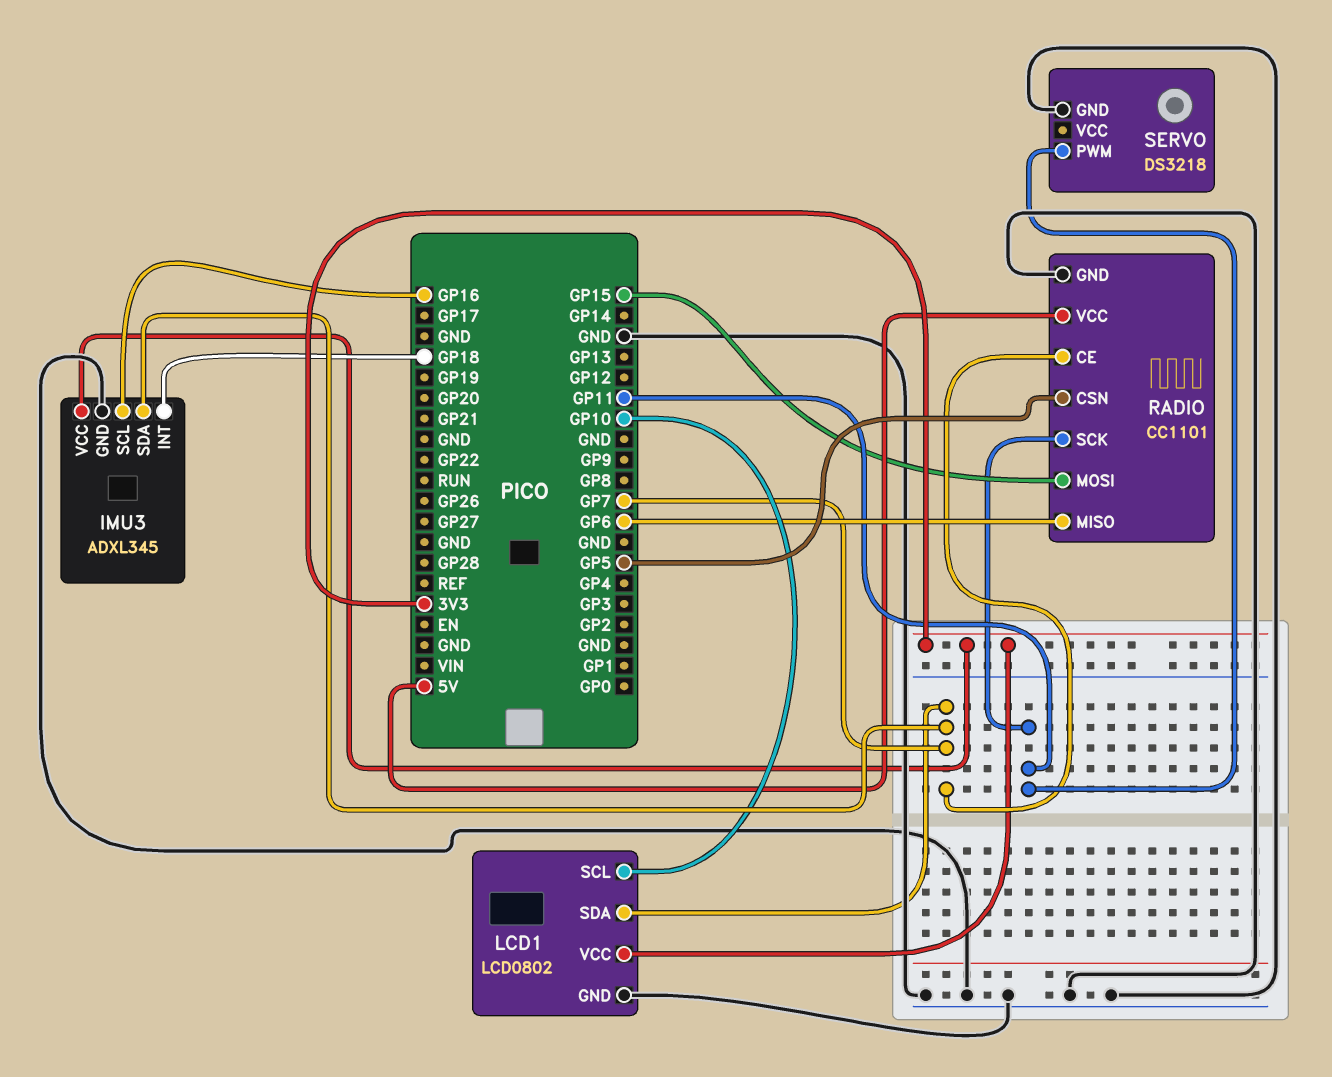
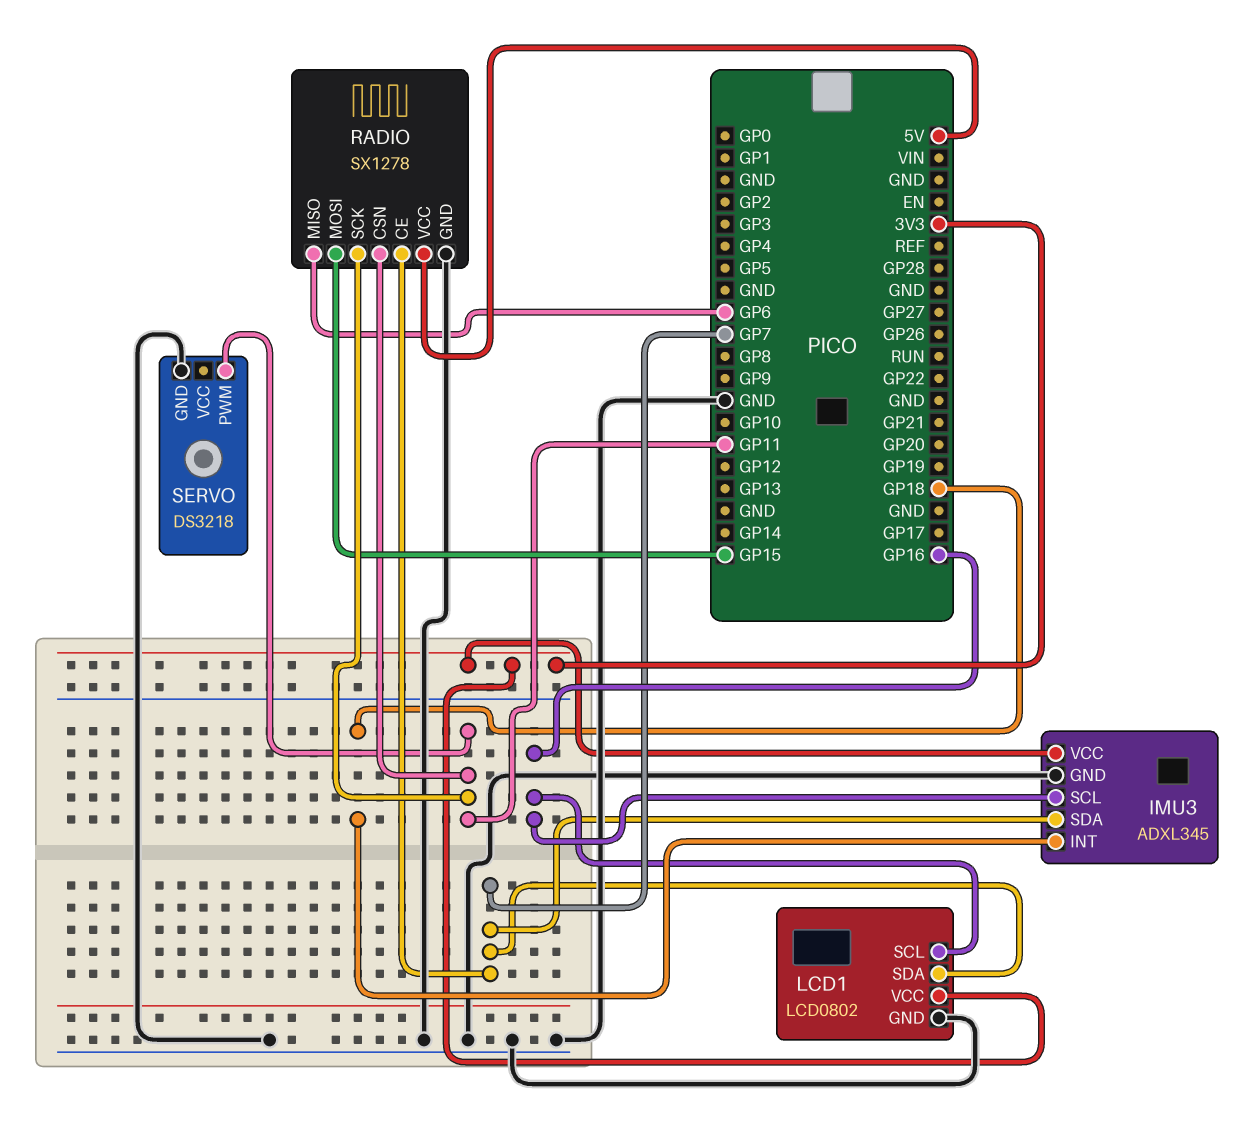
LCD1 pin SCL: GP10 -> GP16
RADIO: CC1101 -> SX1278
RADIO pin CSN: GP5 -> GP11

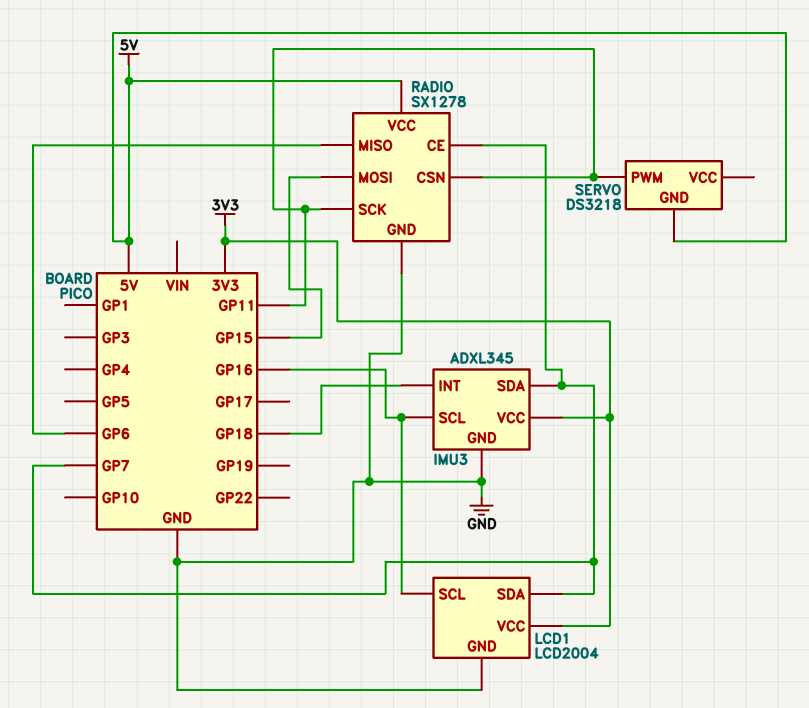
LCD1: LCD0802 -> LCD2004
SERVO pin GND: GND -> 5V

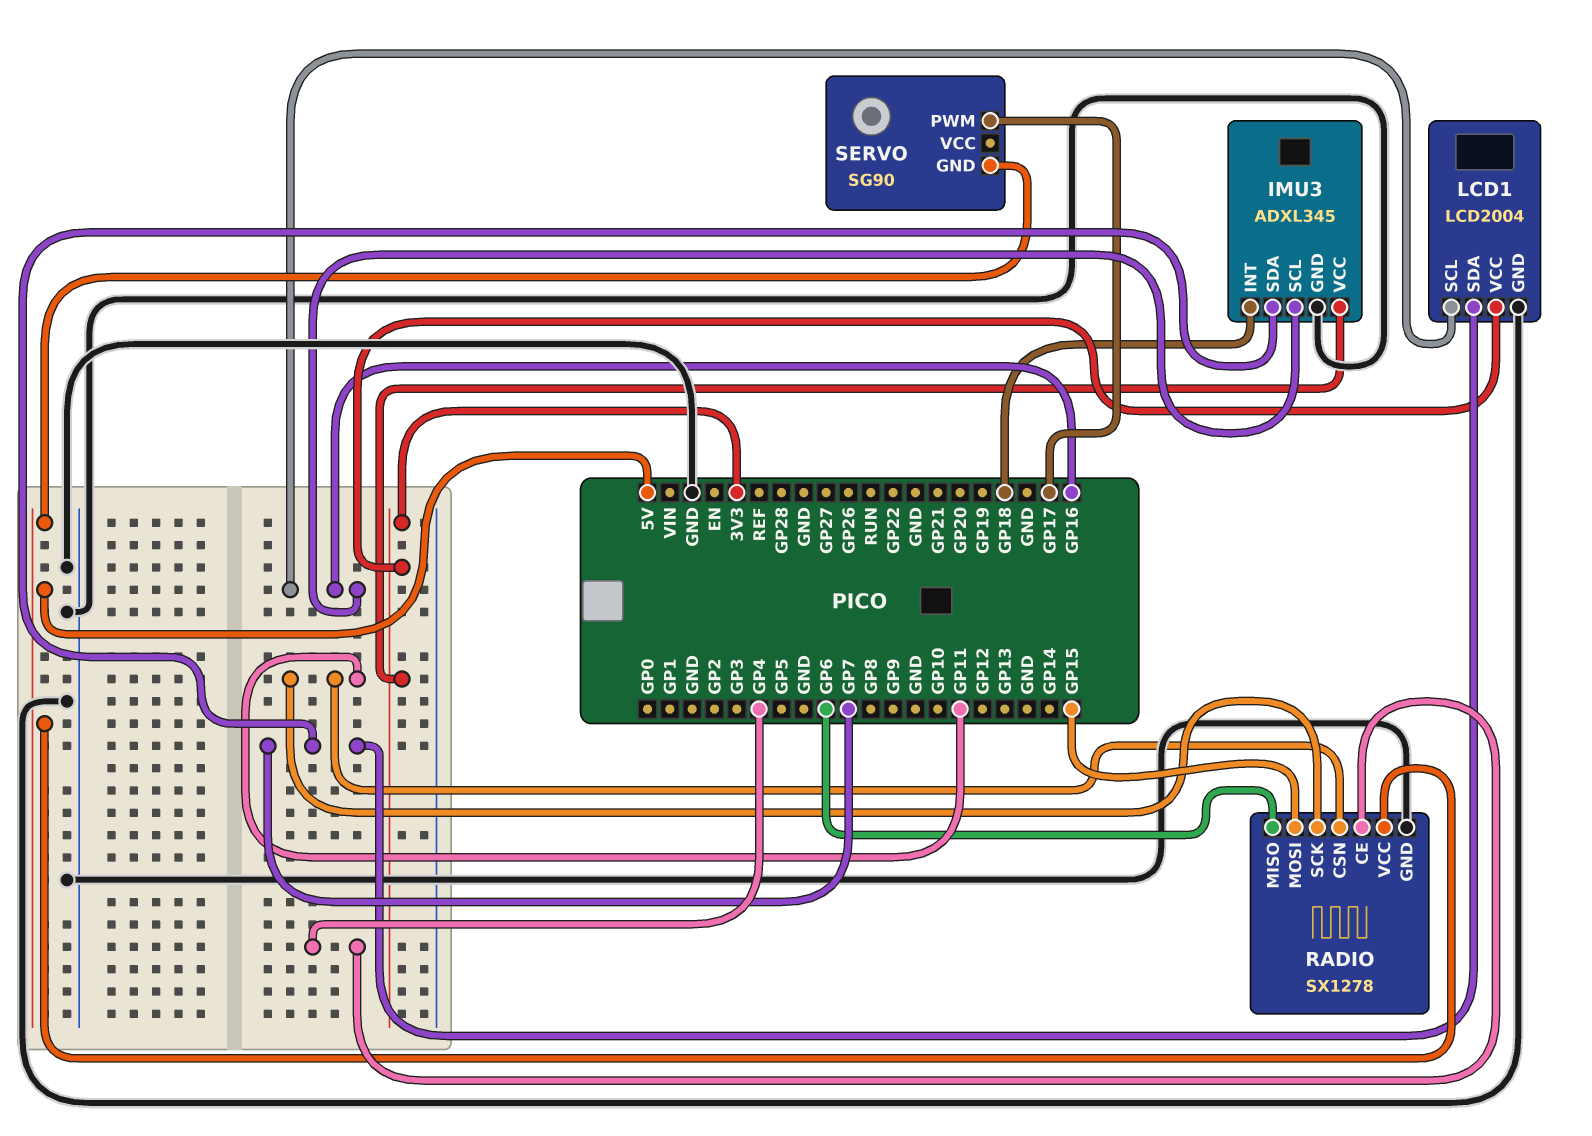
RADIO pin CE: GP7 -> GP4
SERVO: DS3218 -> SG90
SERVO pin PWM: GP11 -> GP17

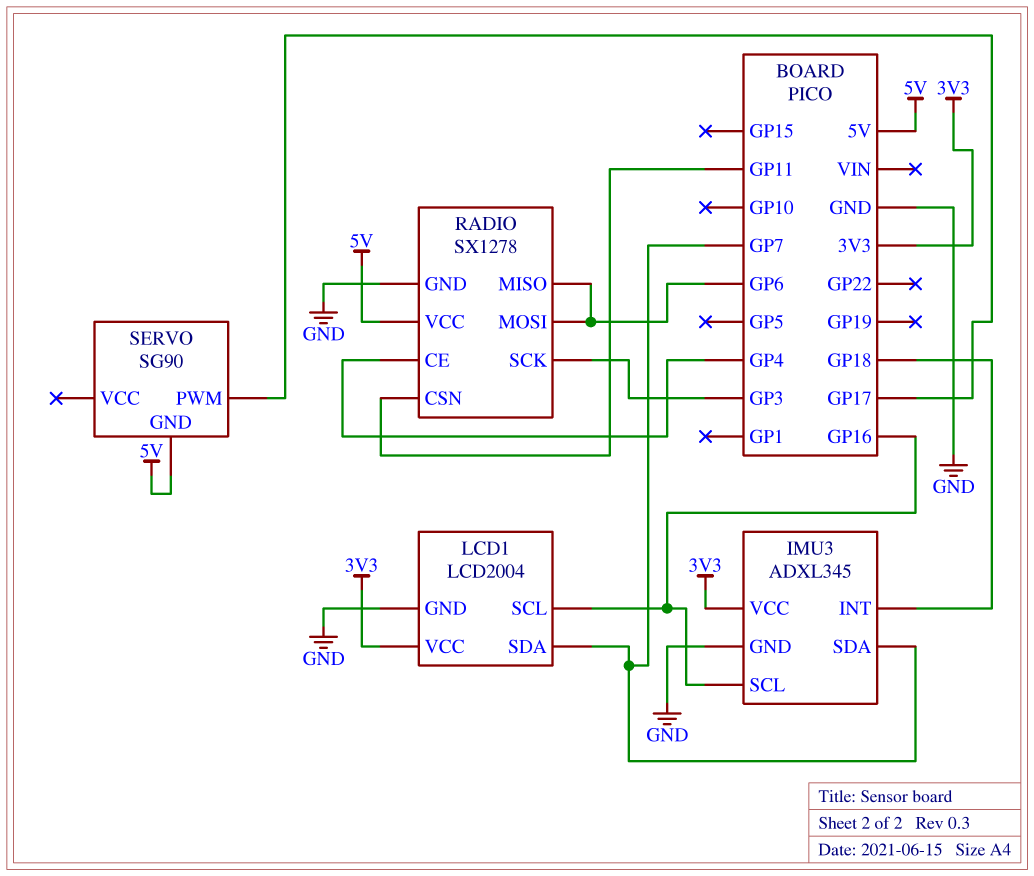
RADIO pin MOSI: GP15 -> GP6
RADIO pin SCK: GP11 -> GP3

